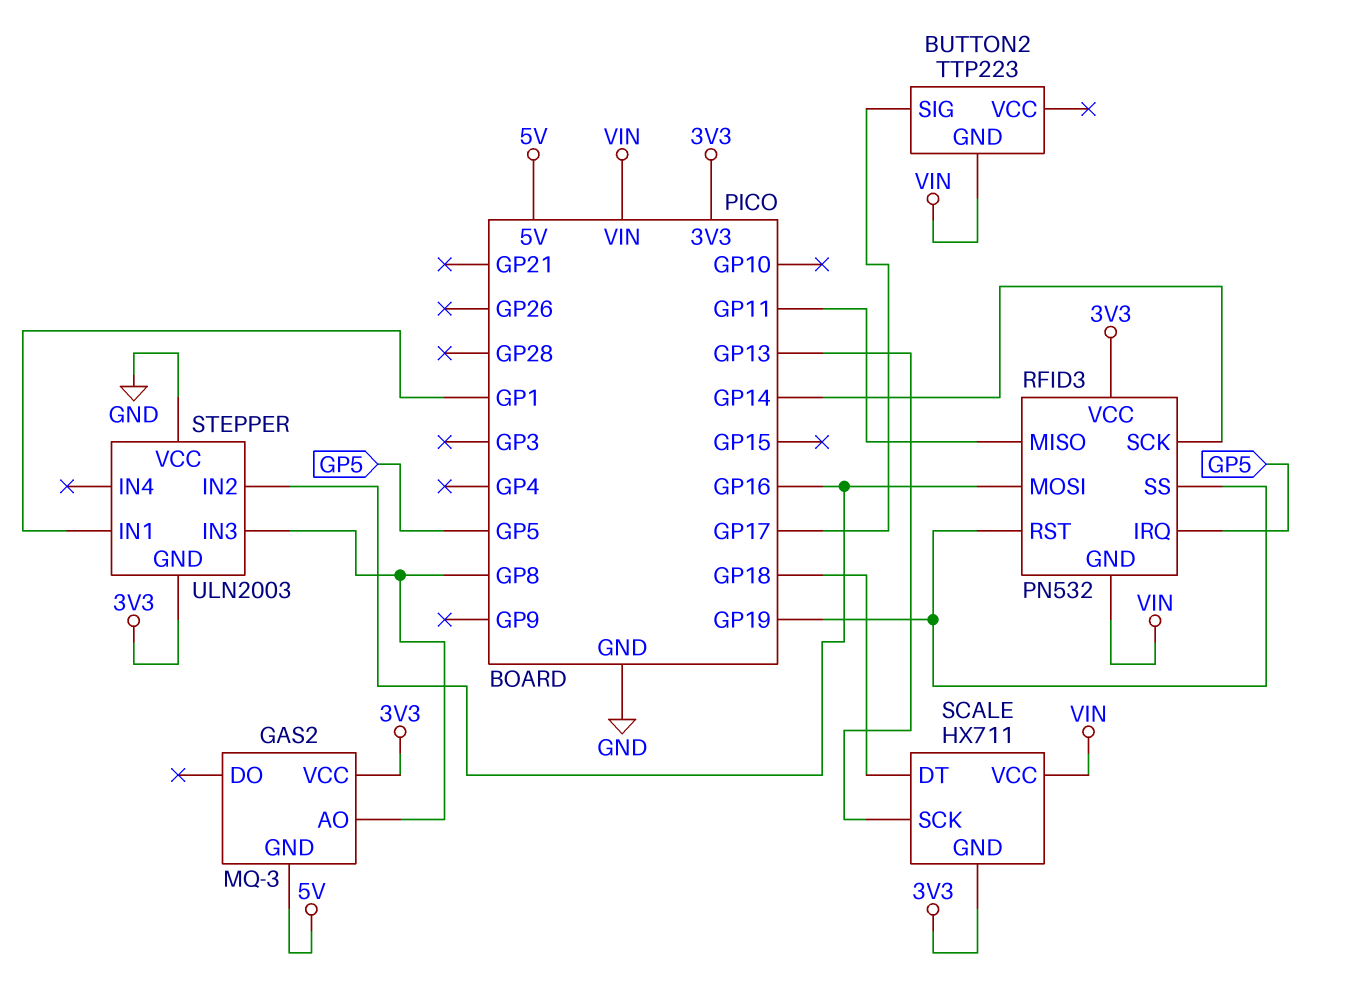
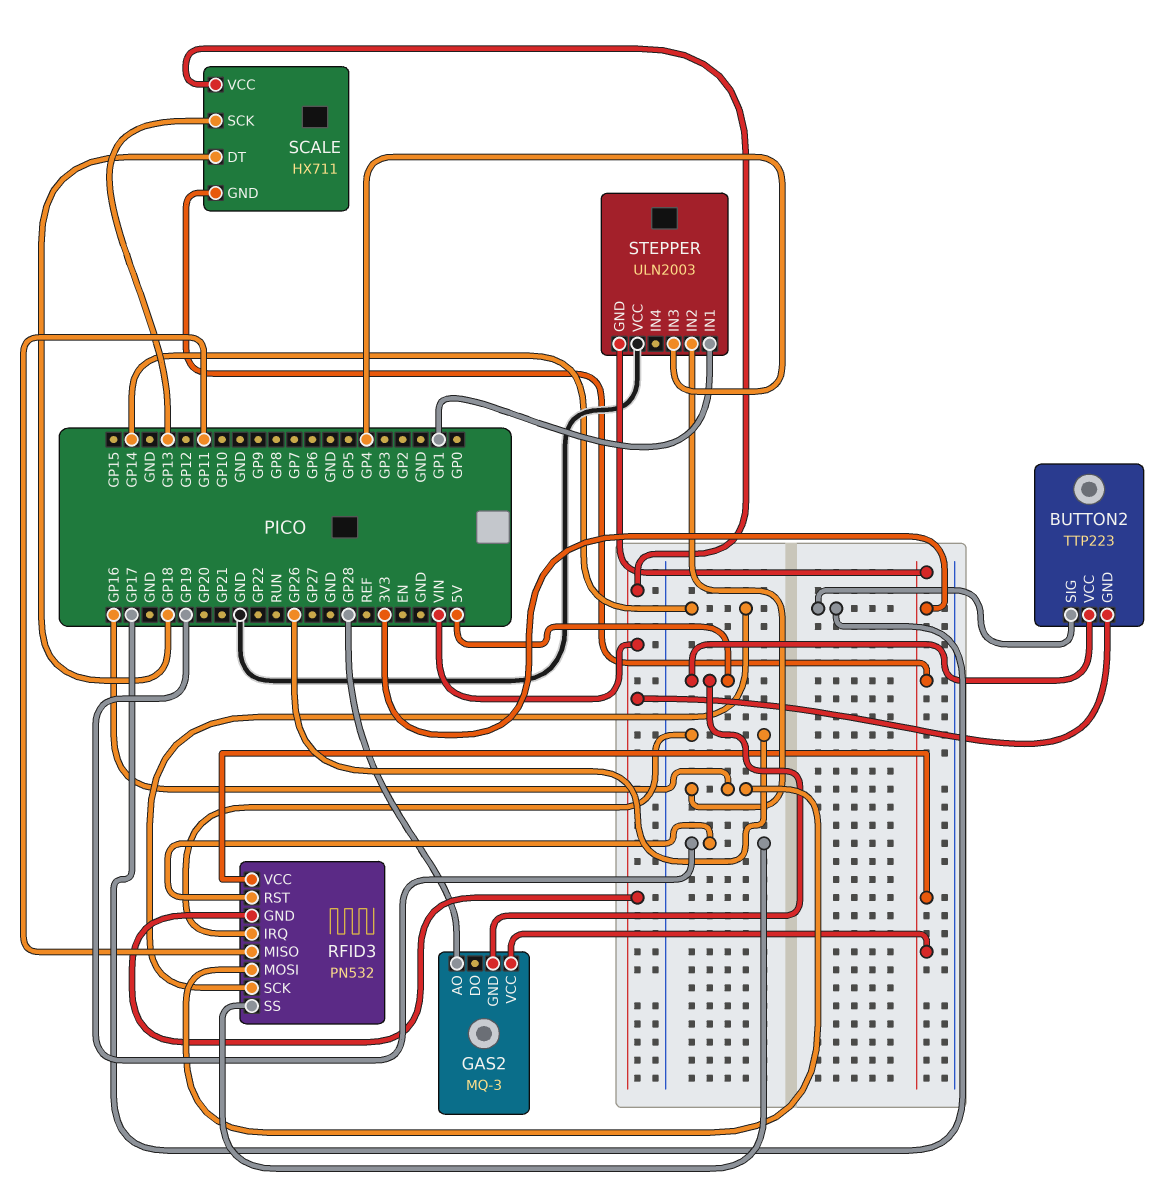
BUTTON2 pin VCC: none -> 5V
GAS2 pin AO: GP8 -> GP28
RFID3 pin IRQ: GP5 -> GP26
STEPPER pin IN3: GP8 -> GP4

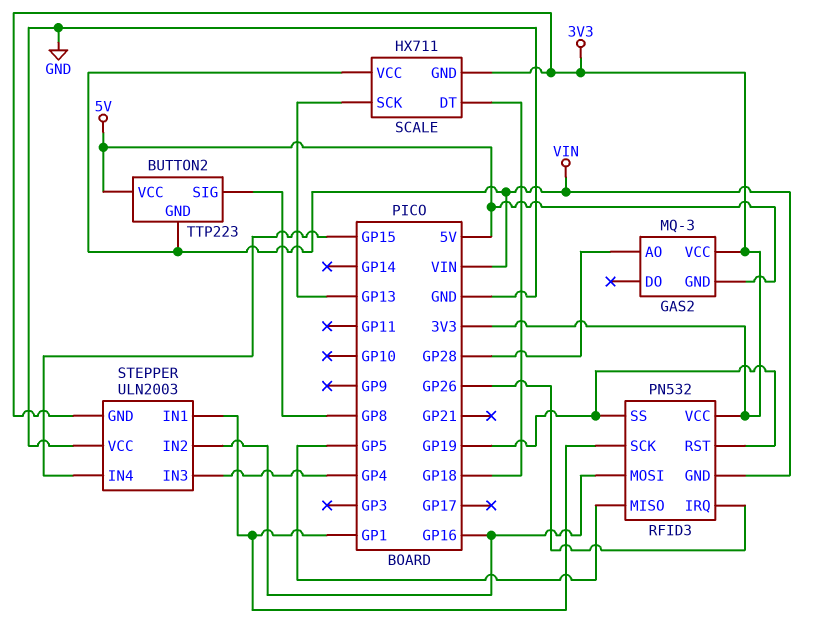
BUTTON2 pin SIG: GP17 -> GP8
RFID3 pin MISO: GP11 -> GP5
RFID3 pin SCK: GP14 -> GP1
STEPPER pin IN4: none -> GP15

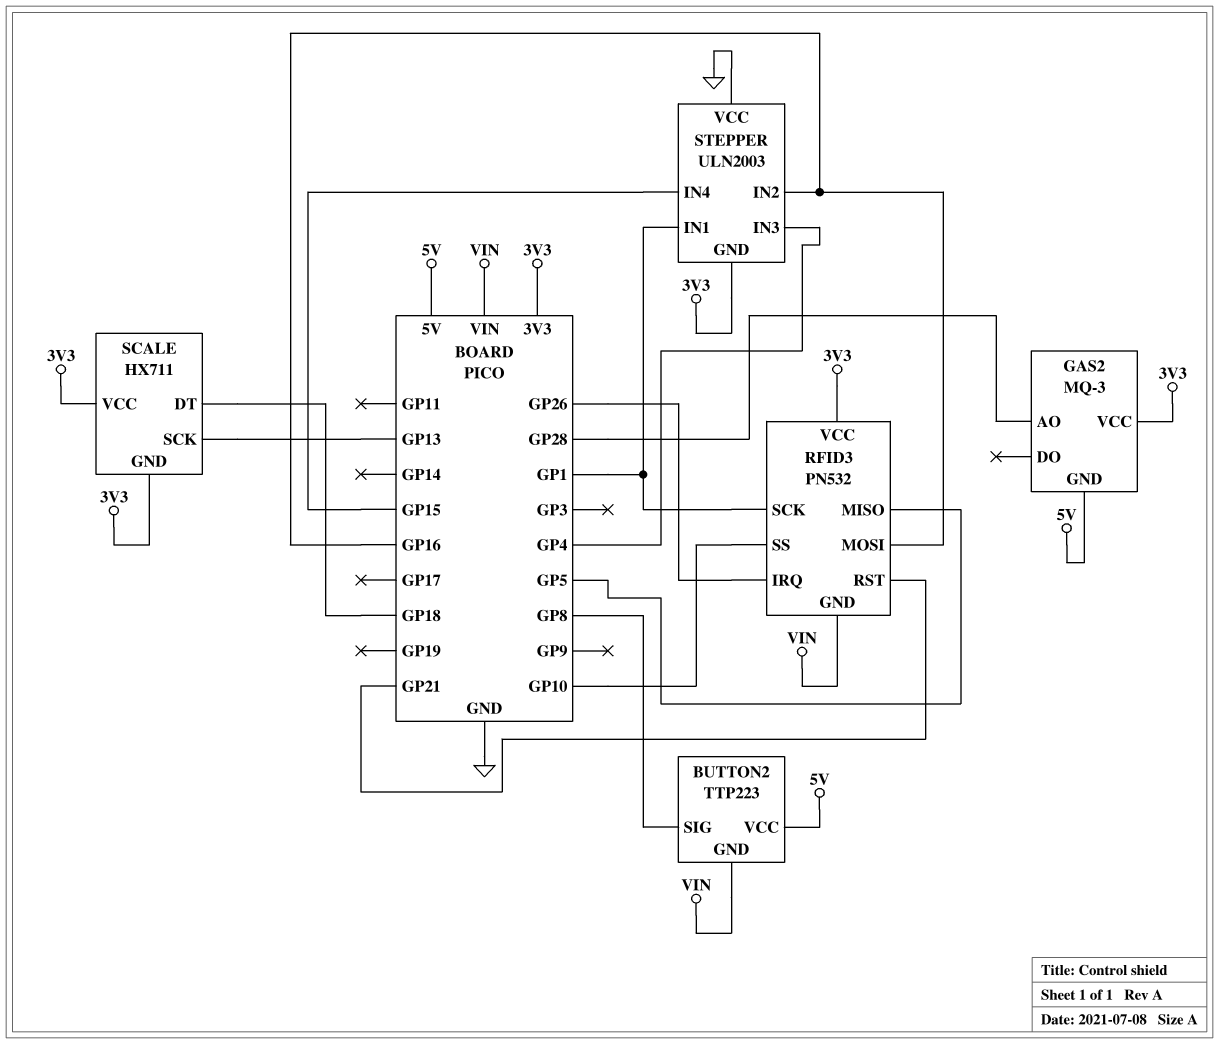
RFID3 pin RST: GP19 -> GP21
RFID3 pin SS: GP19 -> GP10
SCALE pin VCC: VIN -> 3V3

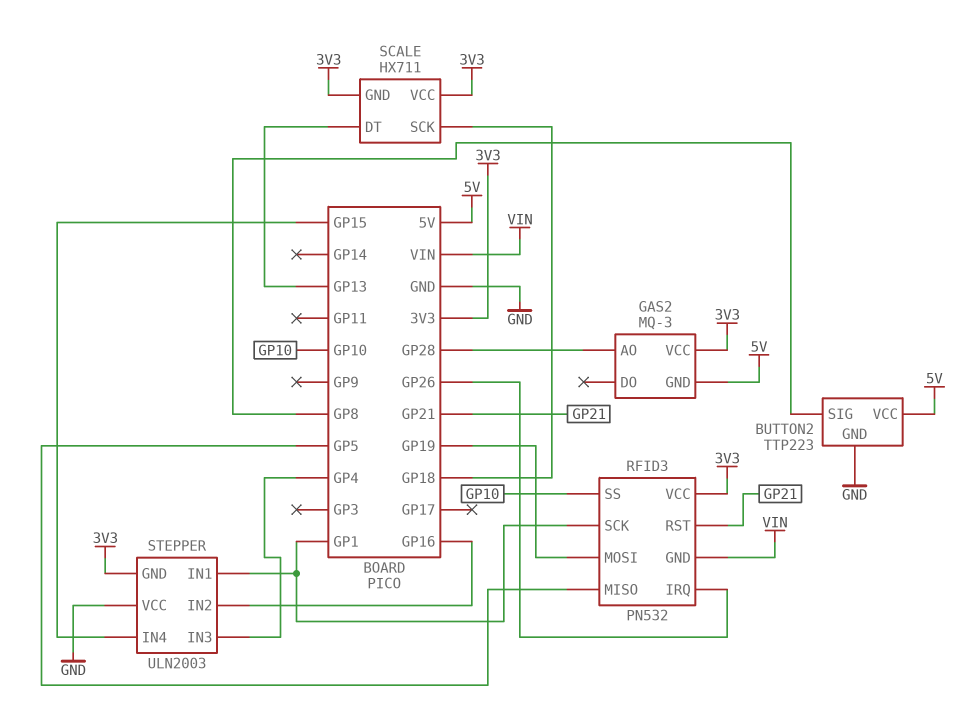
BUTTON2 pin GND: VIN -> GND
RFID3 pin MOSI: GP16 -> GP19
SCALE pin DT: GP18 -> GP13
SCALE pin SCK: GP13 -> GP18

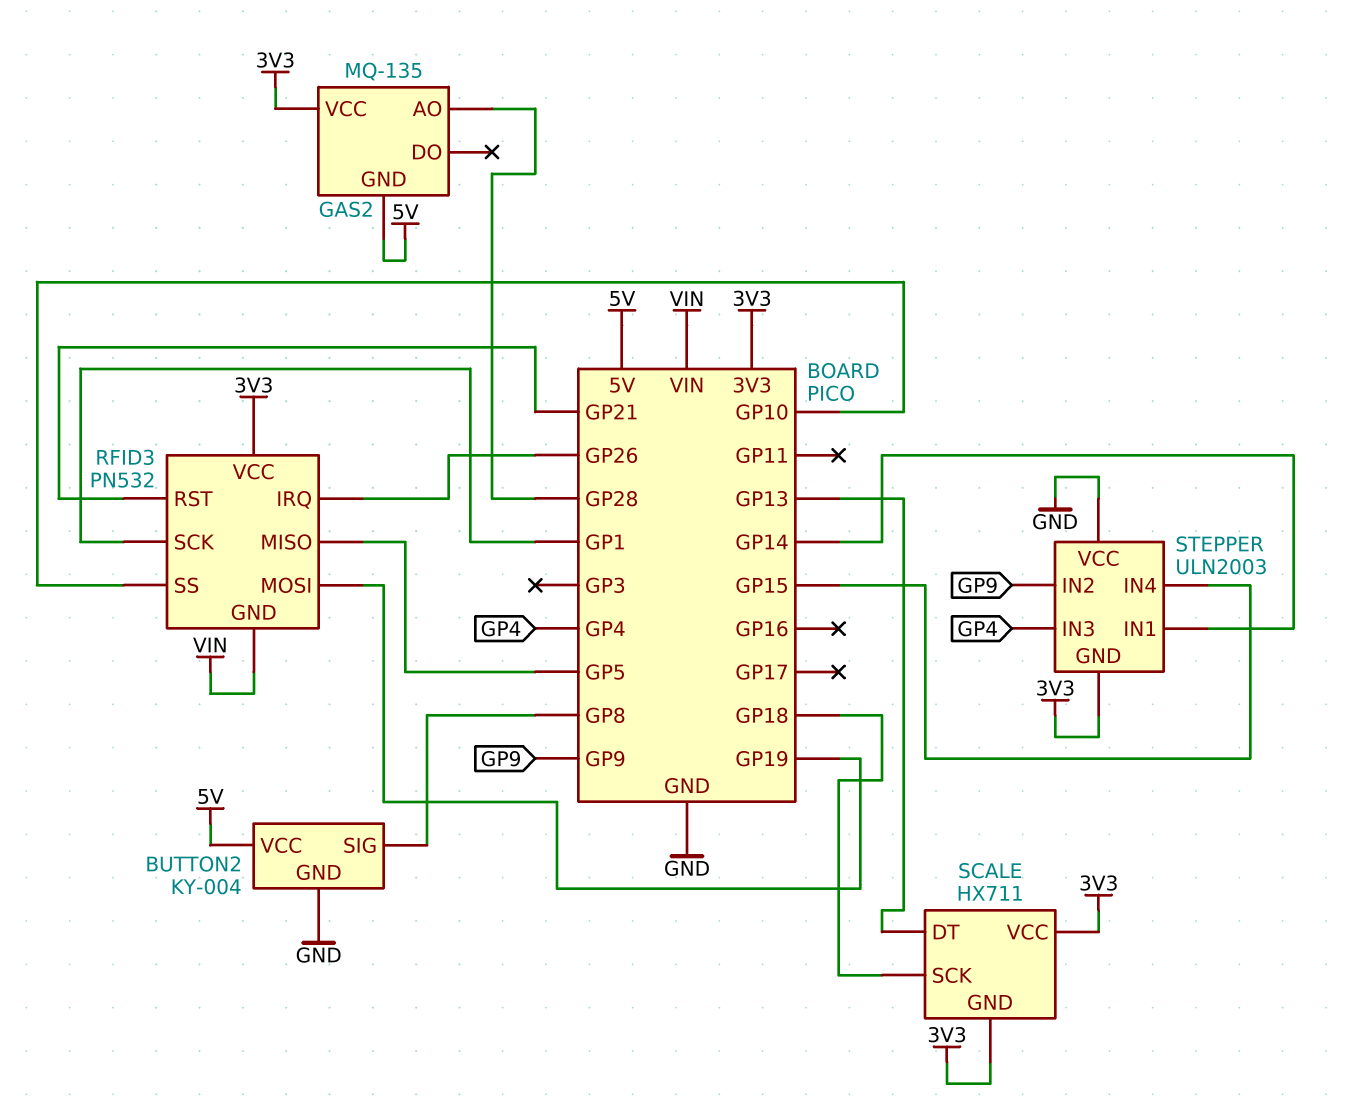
BUTTON2: TTP223 -> KY-004
GAS2: MQ-3 -> MQ-135
STEPPER pin IN1: GP1 -> GP14
STEPPER pin IN2: GP16 -> GP9

